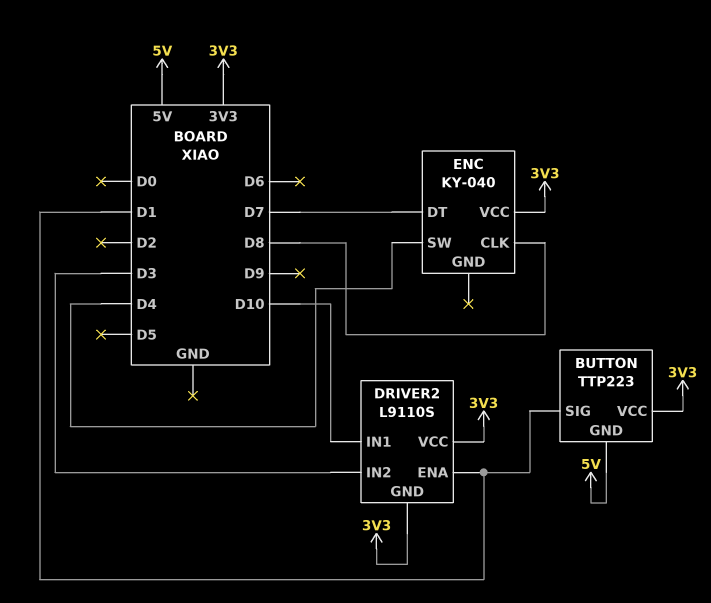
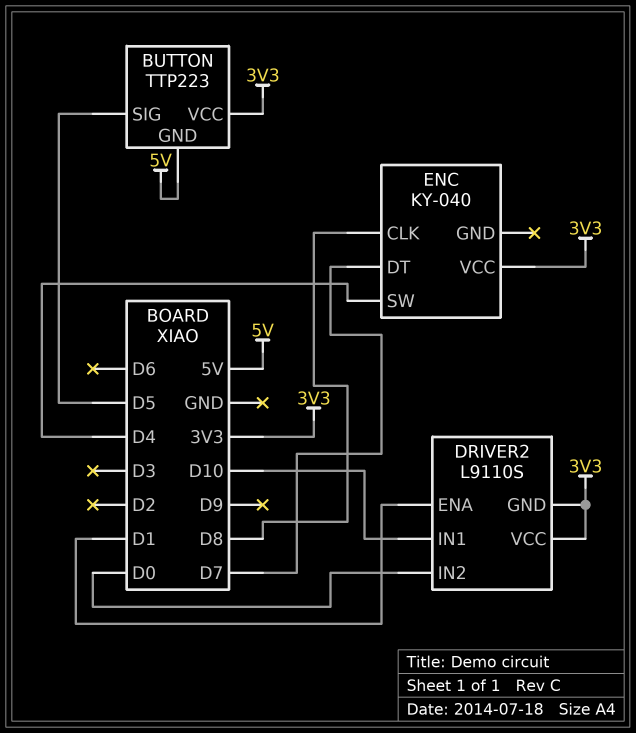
BUTTON pin SIG: D1 -> D5
DRIVER2 pin IN2: D3 -> D0

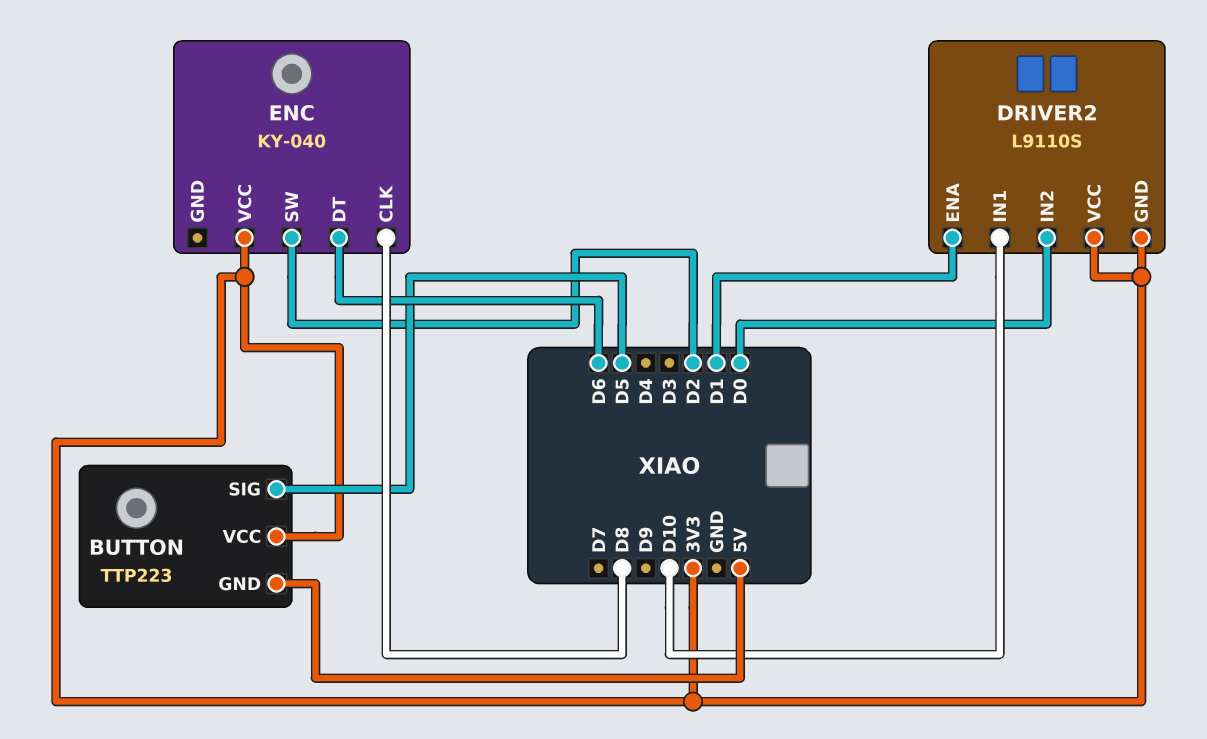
ENC pin DT: D7 -> D6
ENC pin SW: D4 -> D2

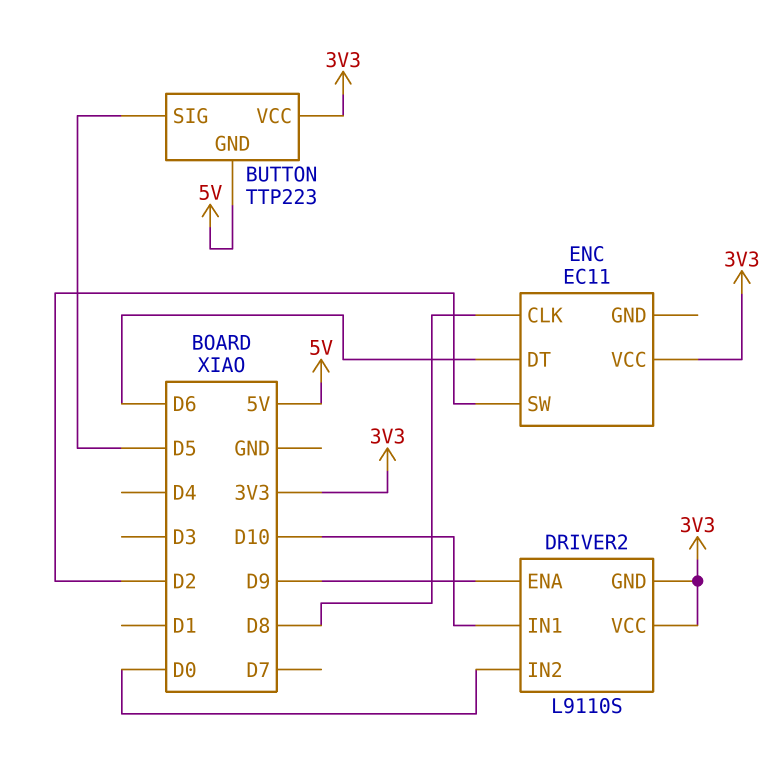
DRIVER2 pin ENA: D1 -> D9
ENC: KY-040 -> EC11

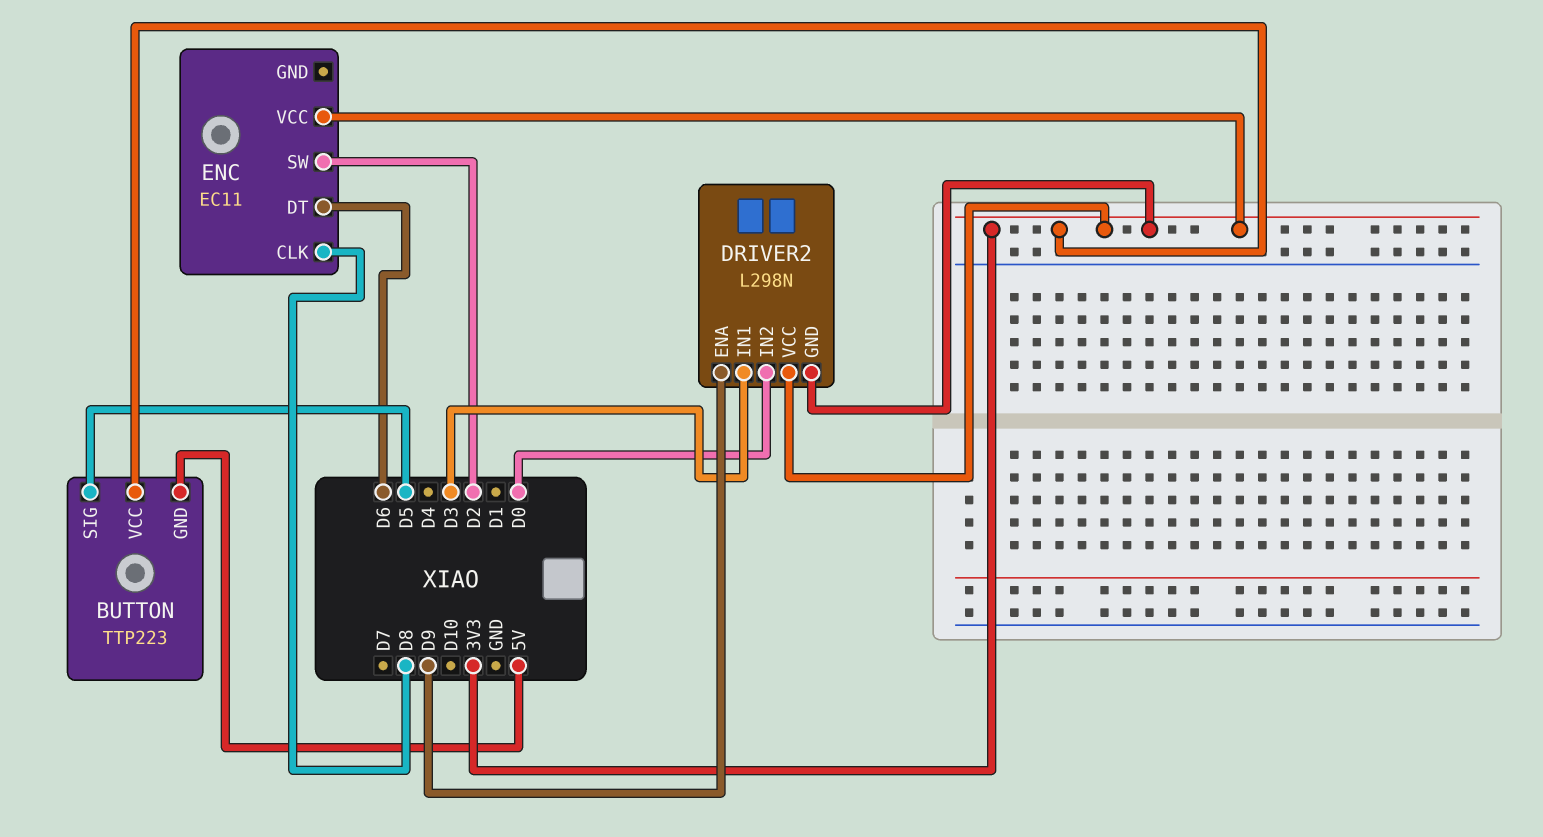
DRIVER2: L9110S -> L298N
DRIVER2 pin IN1: D10 -> D3

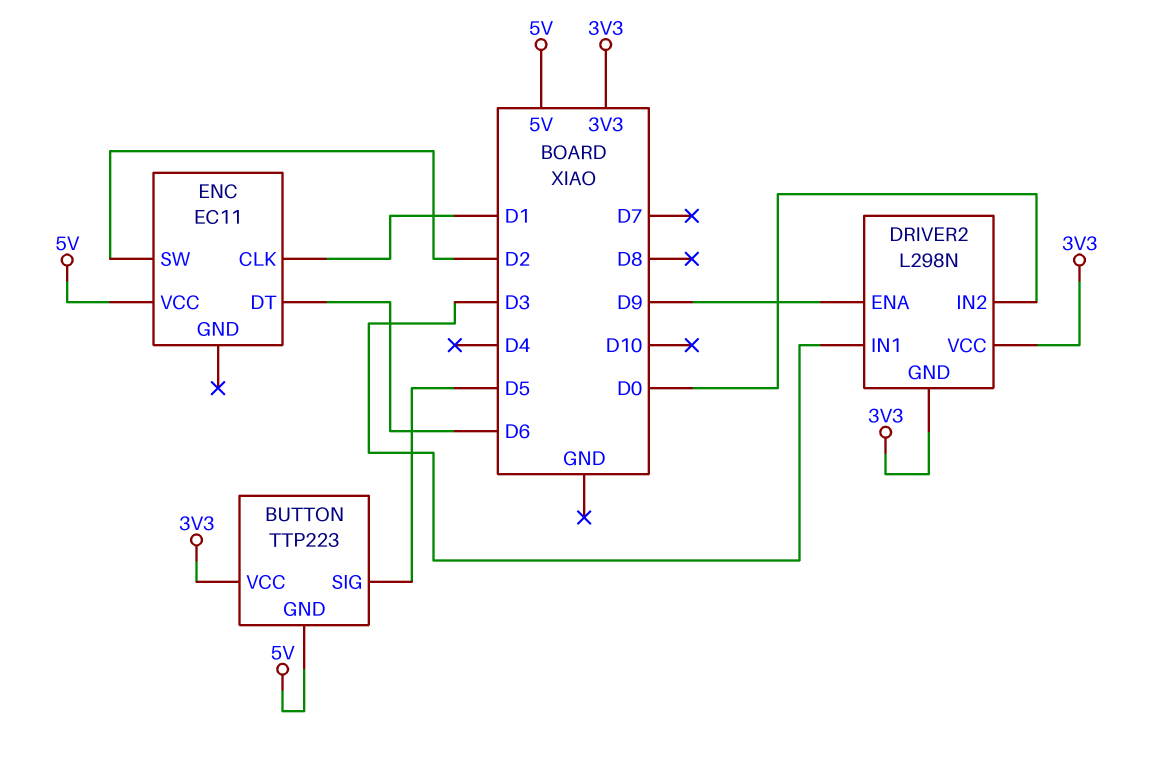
ENC pin CLK: D8 -> D1
ENC pin VCC: 3V3 -> 5V

